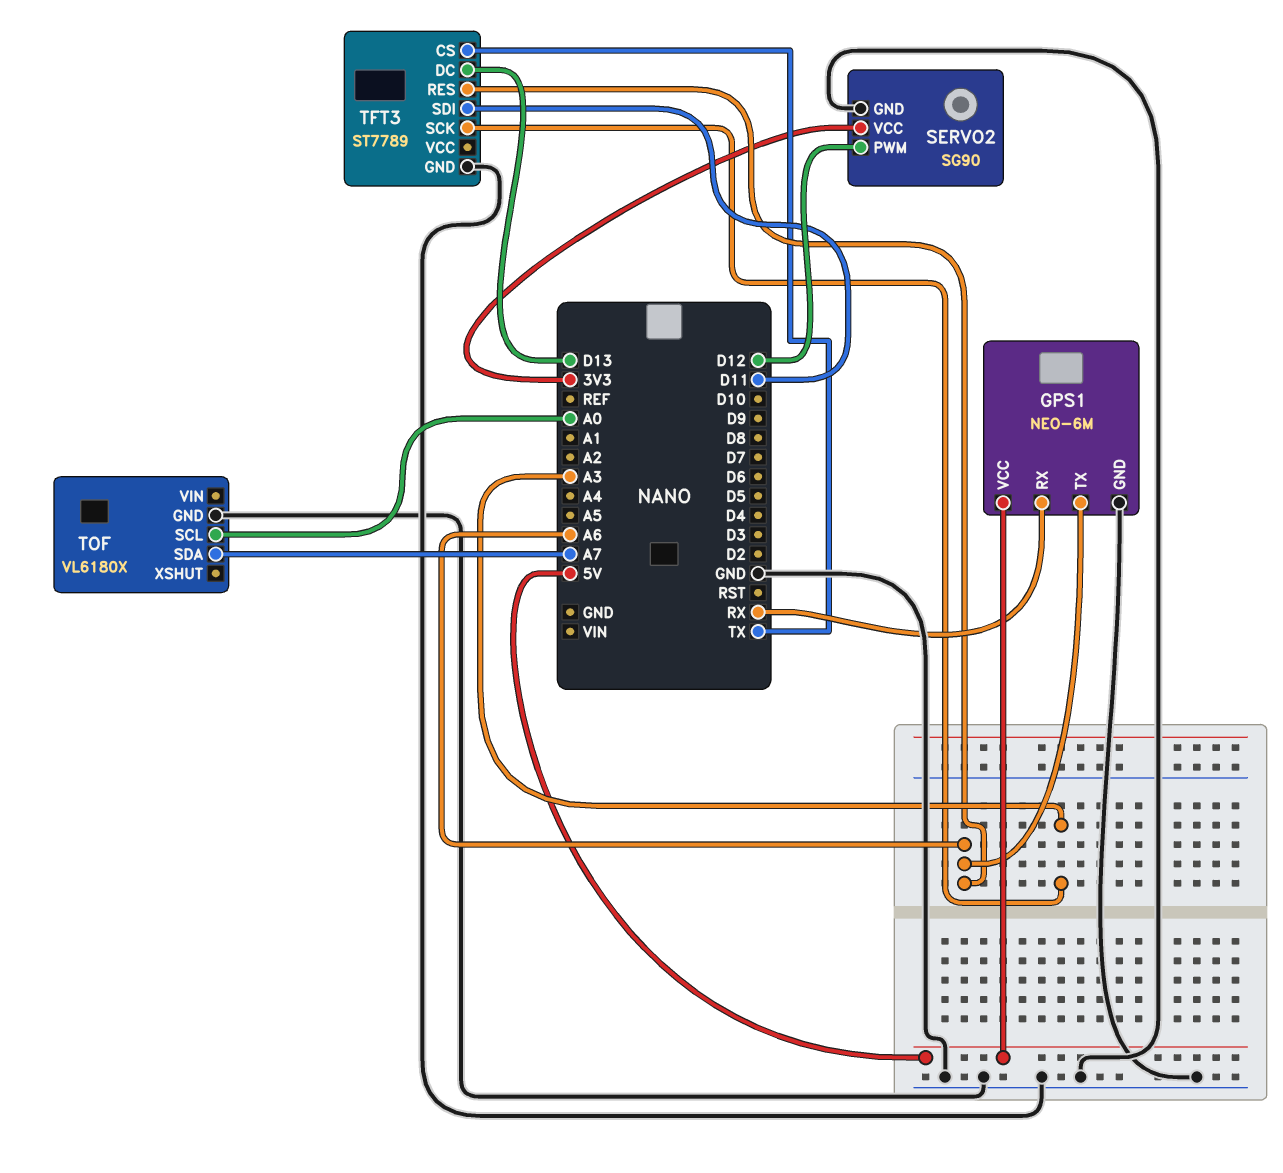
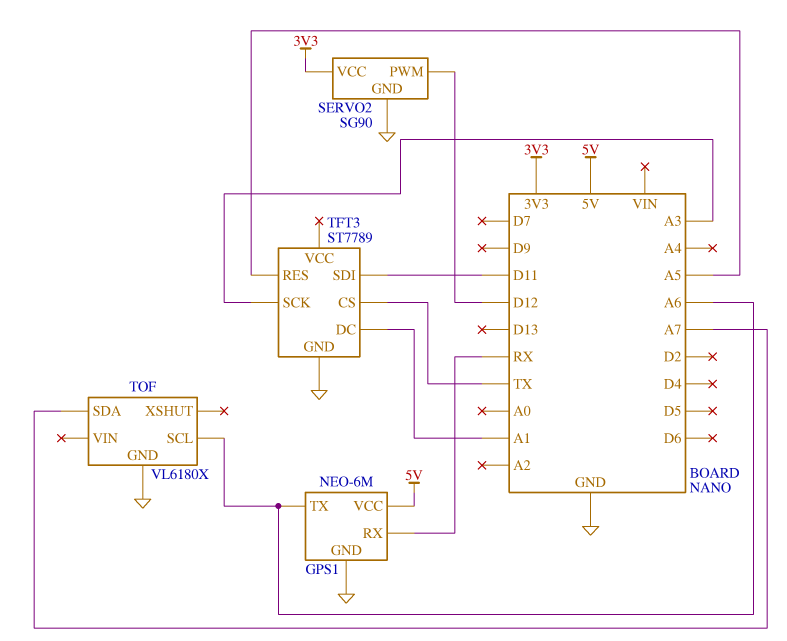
TFT3 pin DC: D13 -> A1
TFT3 pin RES: A6 -> A5
TOF pin SCL: A0 -> A6

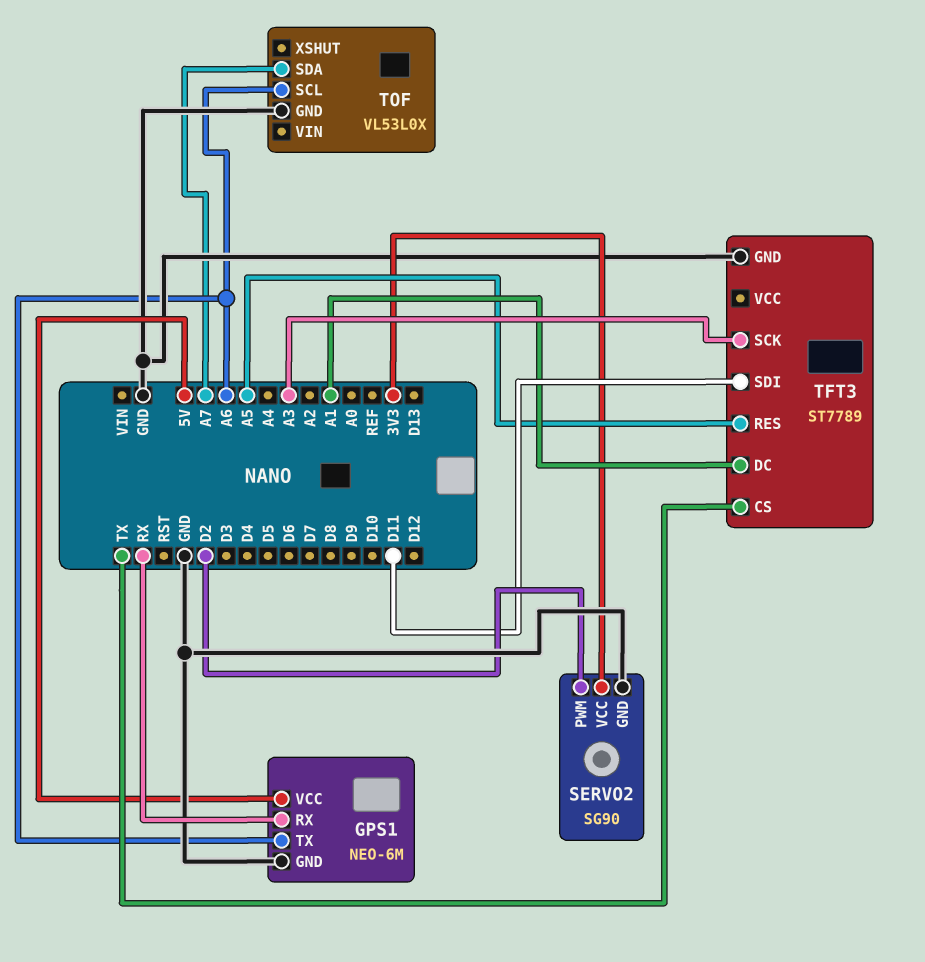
SERVO2 pin PWM: D12 -> D2
TOF: VL6180X -> VL53L0X

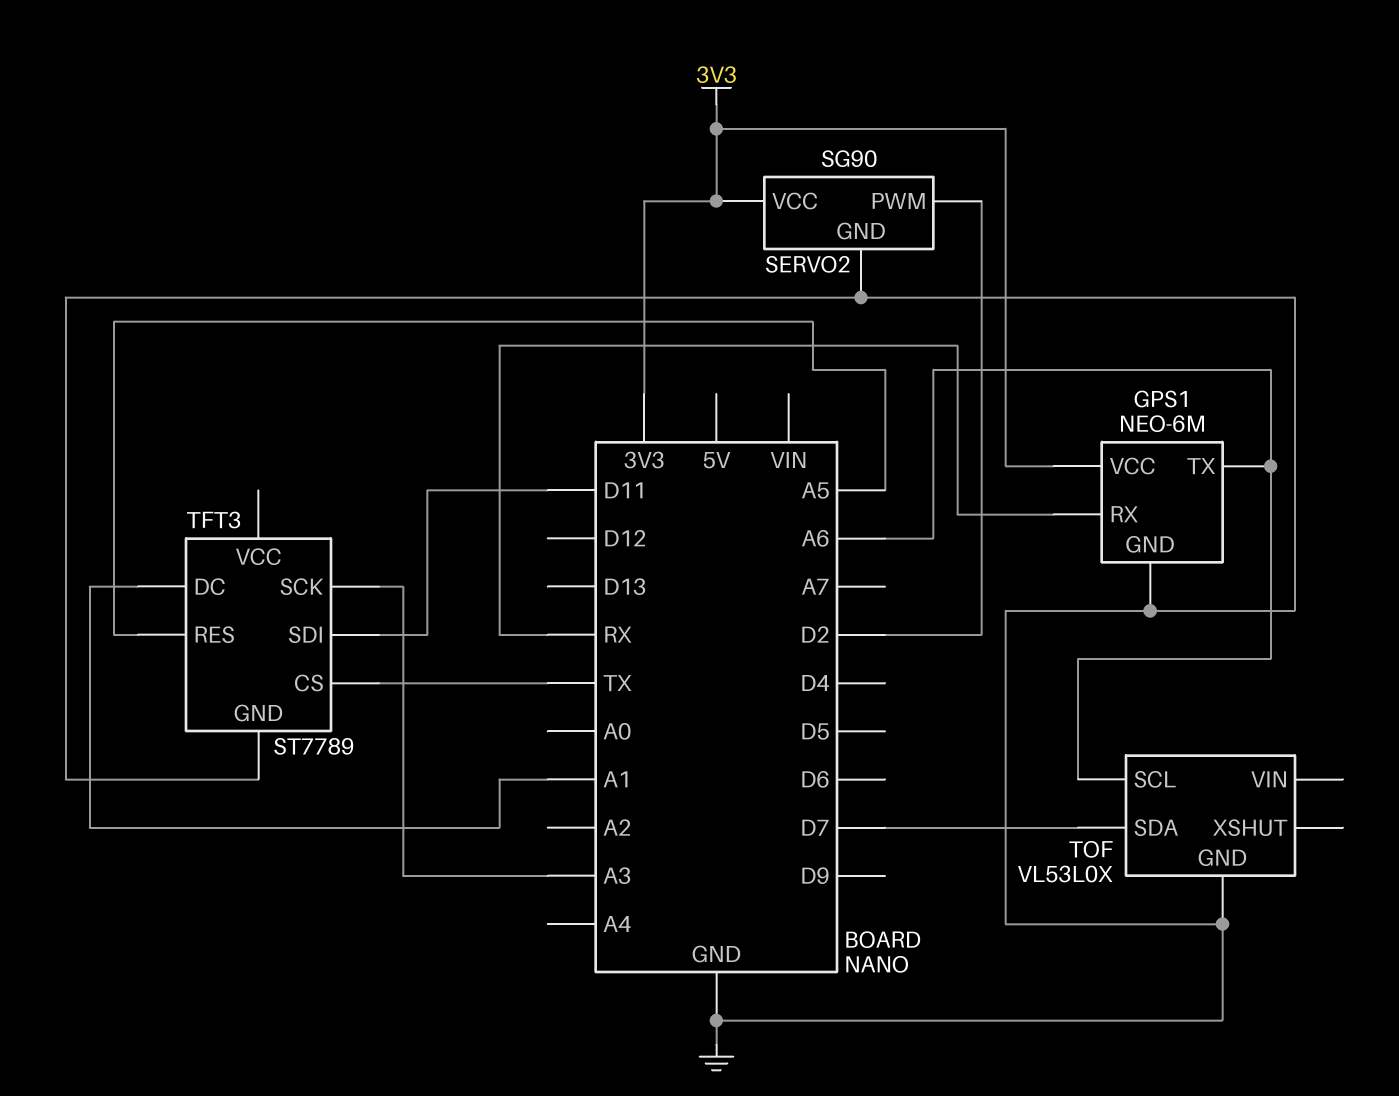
GPS1 pin VCC: 5V -> 3V3
TOF pin SDA: A7 -> D7

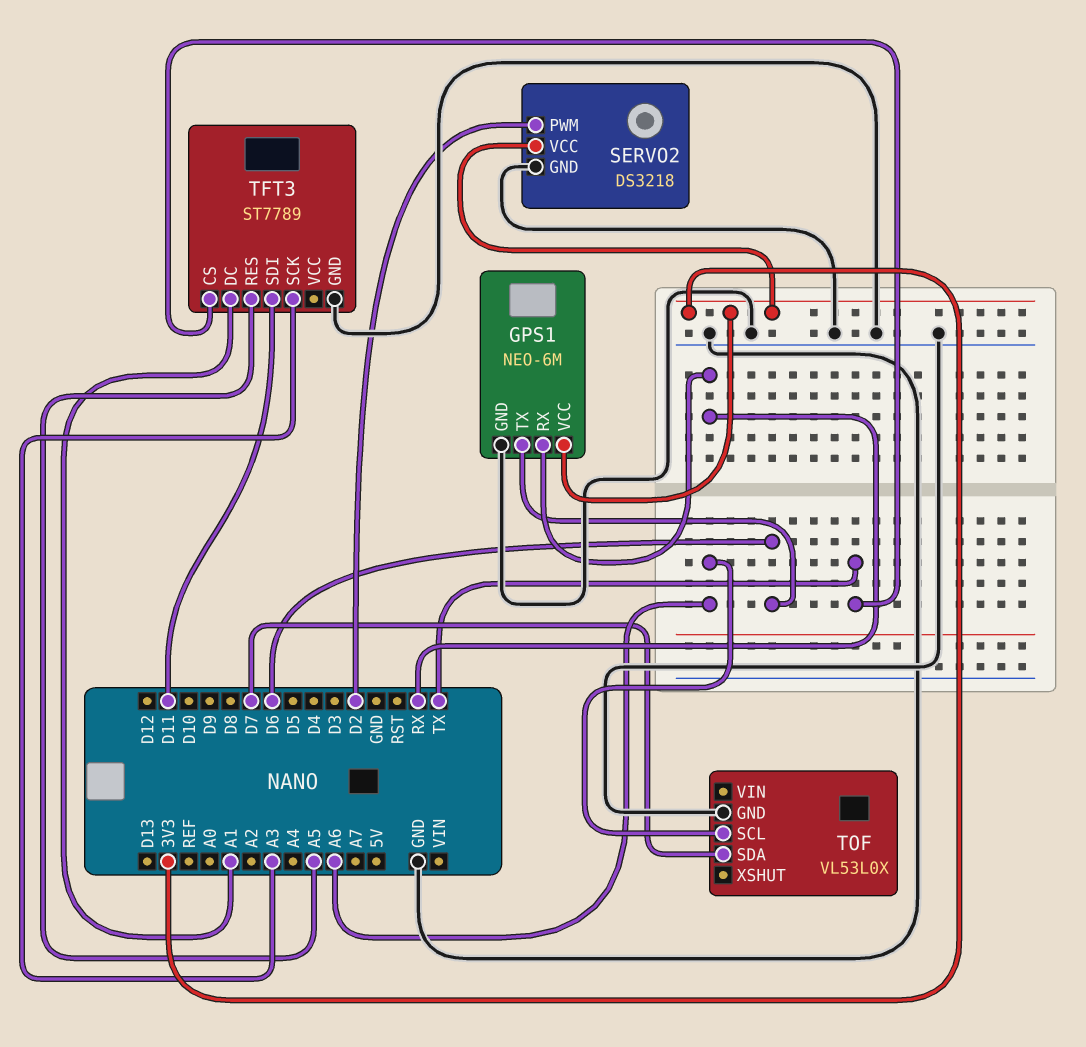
GPS1 pin TX: A6 -> D6
SERVO2: SG90 -> DS3218

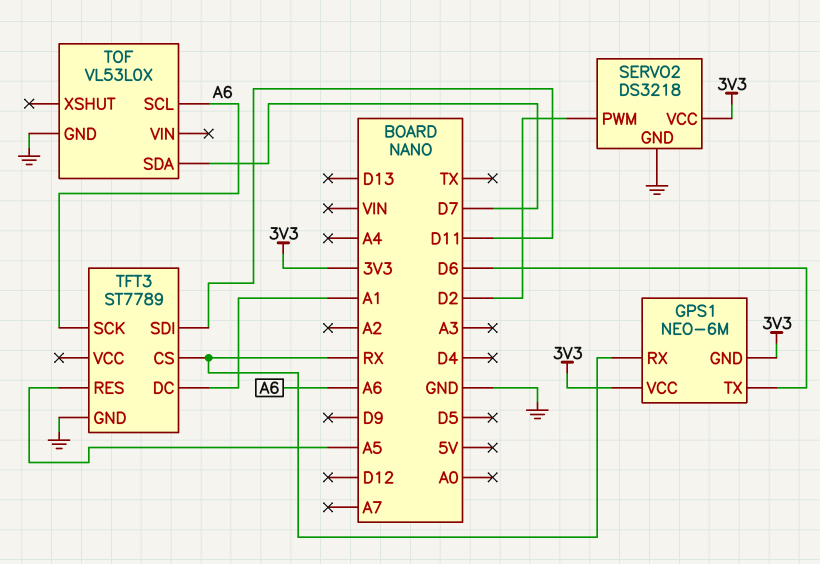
GPS1 pin GND: GND -> 3V3
TFT3 pin CS: TX -> RX
TFT3 pin SCK: A3 -> A6

